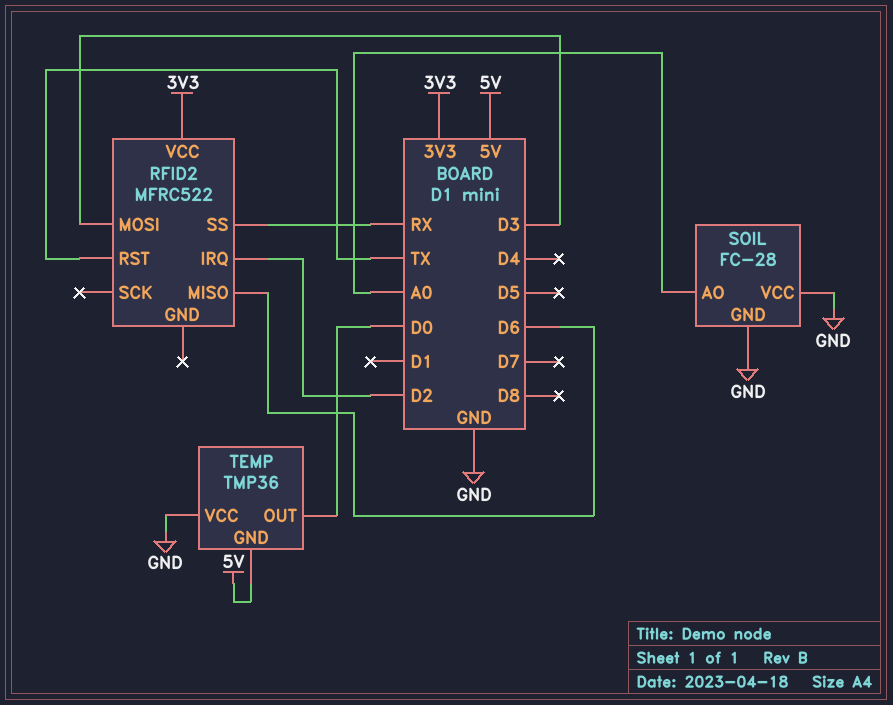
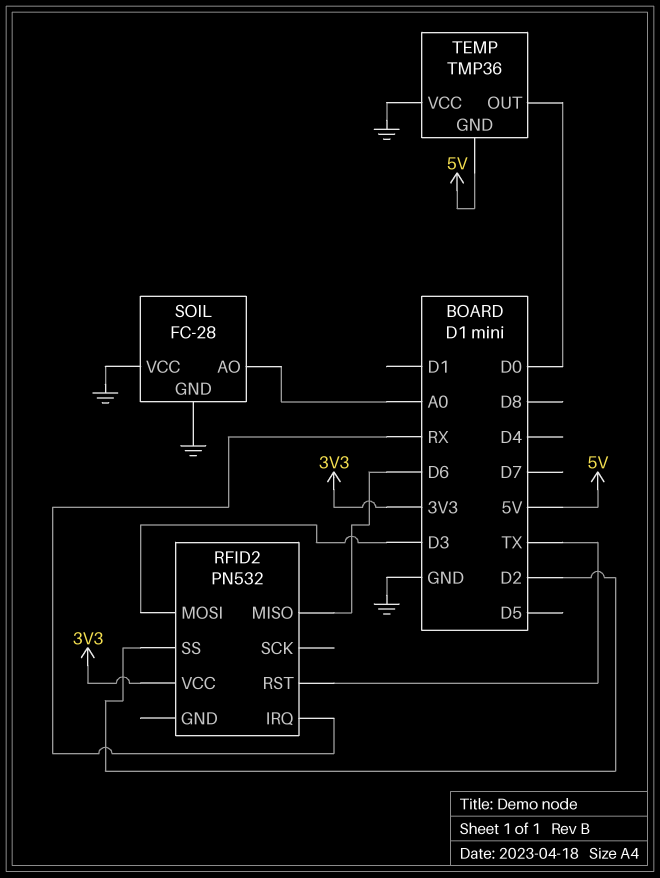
RFID2: MFRC522 -> PN532
RFID2 pin IRQ: D2 -> RX
RFID2 pin SS: RX -> D2

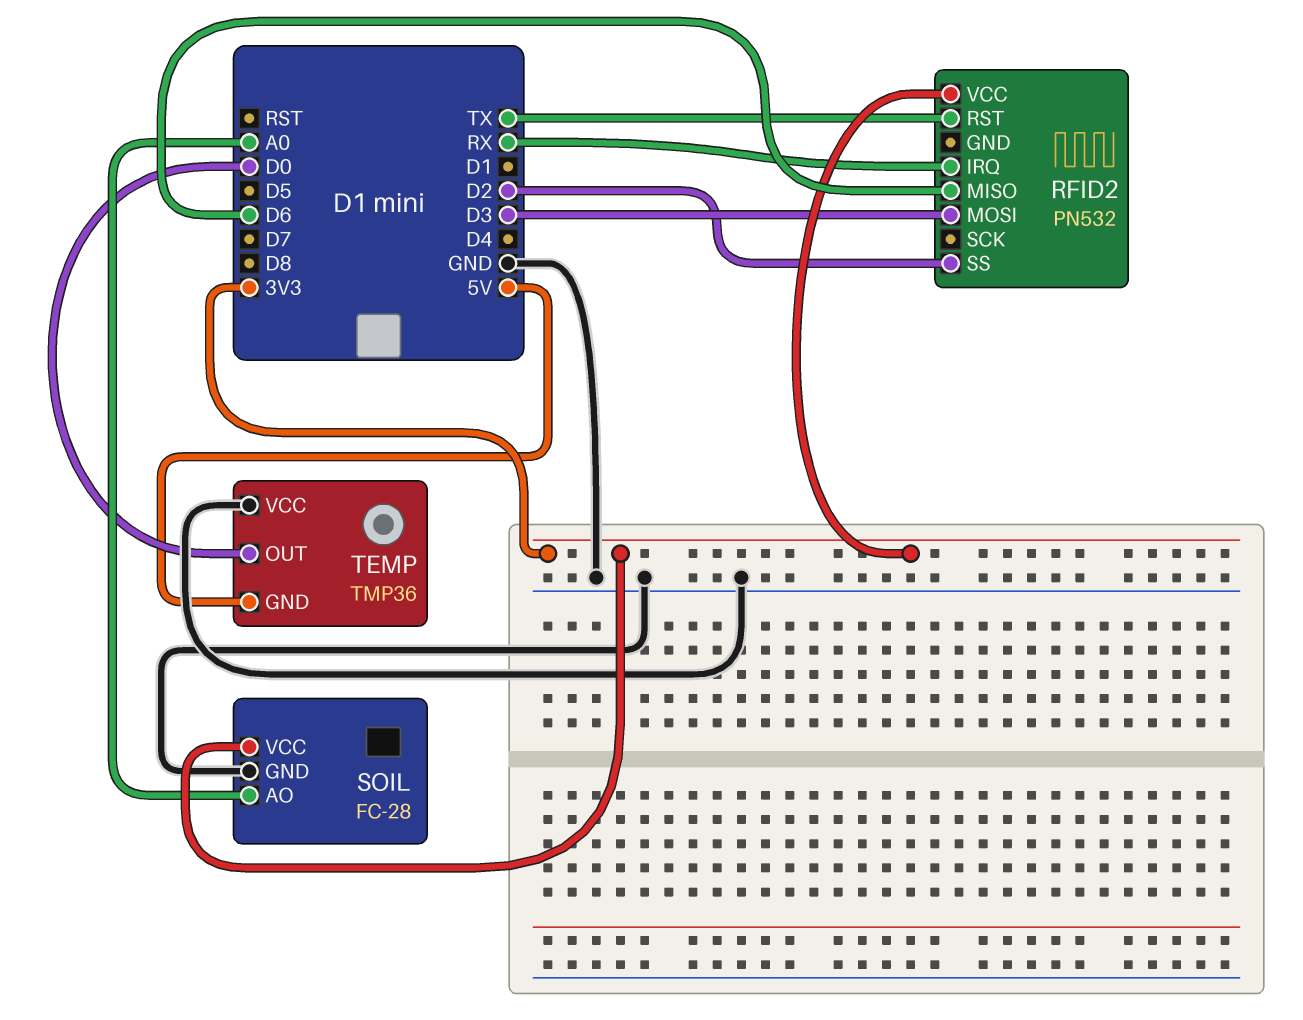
SOIL pin VCC: GND -> 3V3

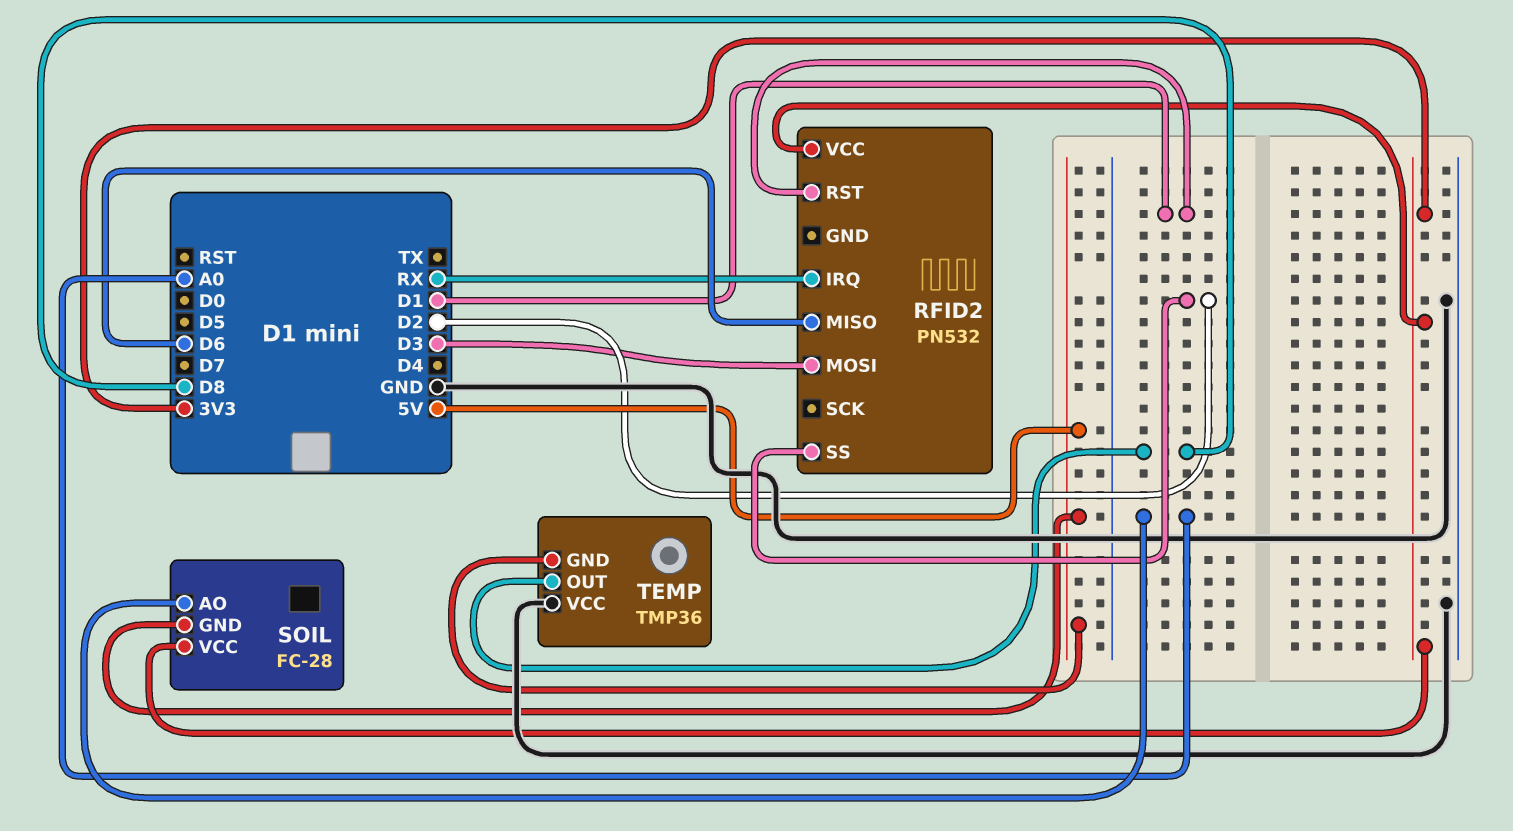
RFID2 pin RST: TX -> D1
SOIL pin GND: GND -> 5V
TEMP pin OUT: D0 -> D8

